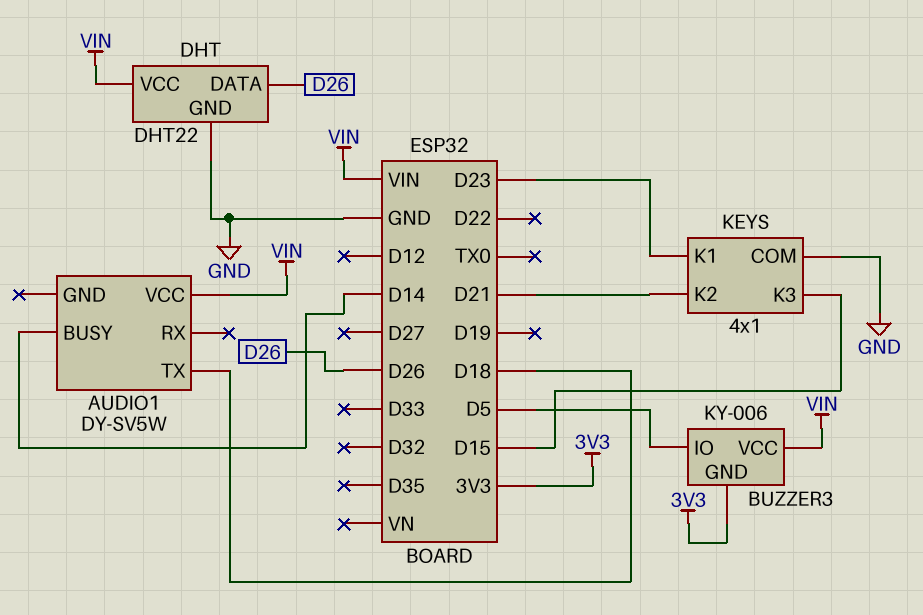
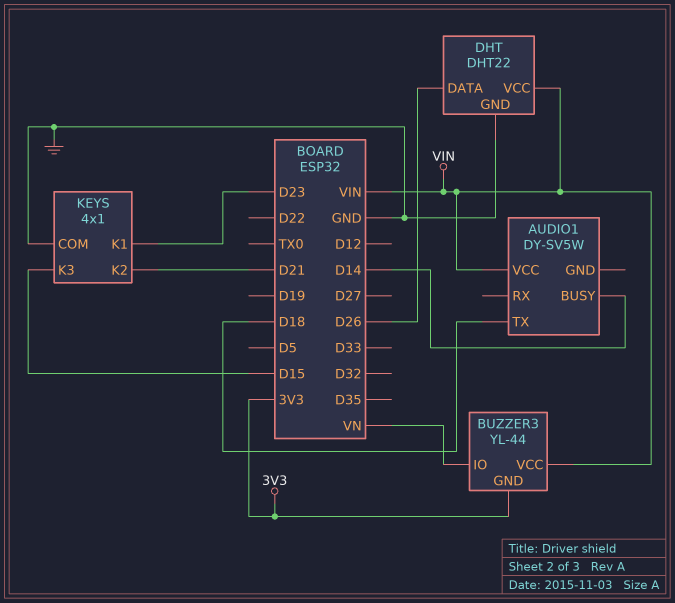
BUZZER3: KY-006 -> YL-44
BUZZER3 pin IO: D5 -> VN

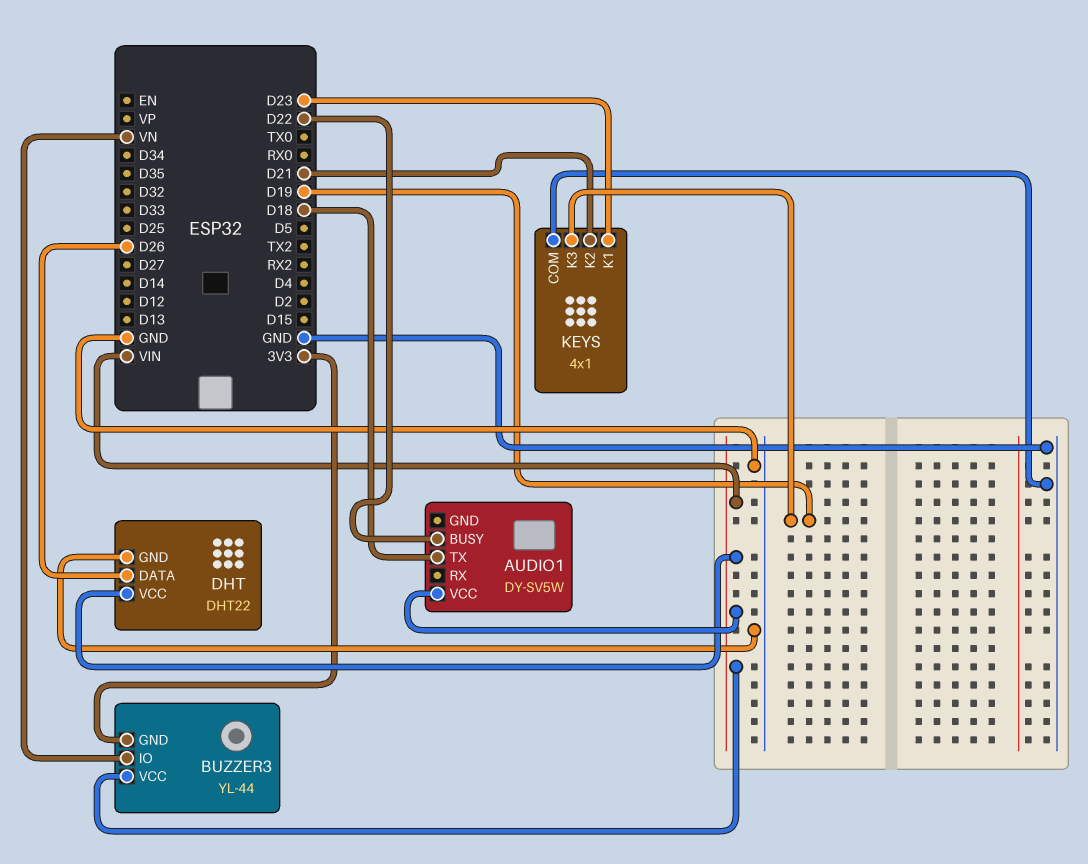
AUDIO1 pin BUSY: D14 -> D22
KEYS pin K3: D15 -> D19

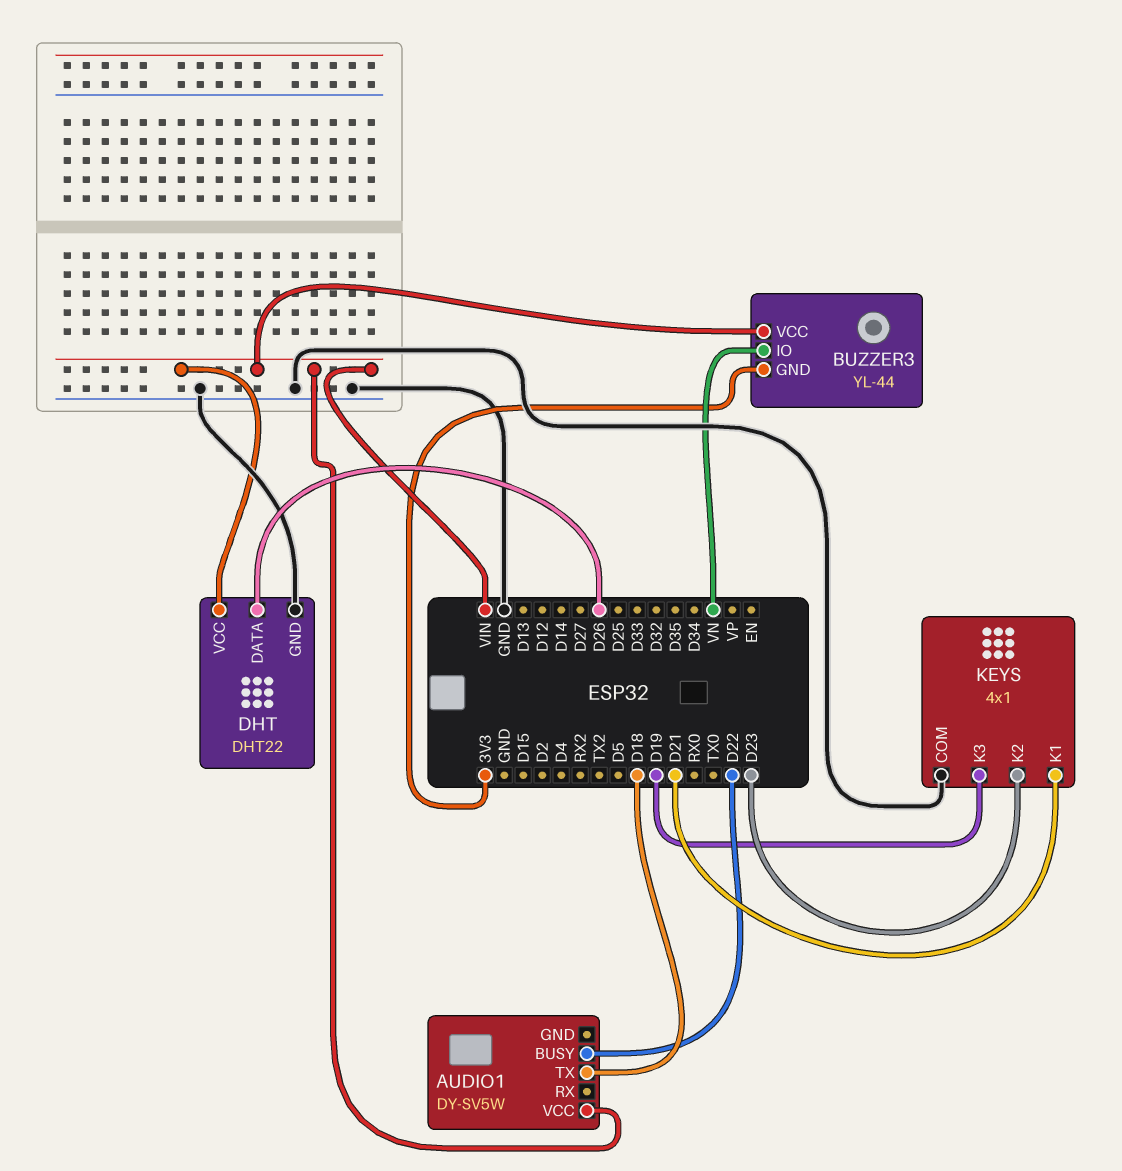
KEYS pin K1: D23 -> D21
KEYS pin K2: D21 -> D23

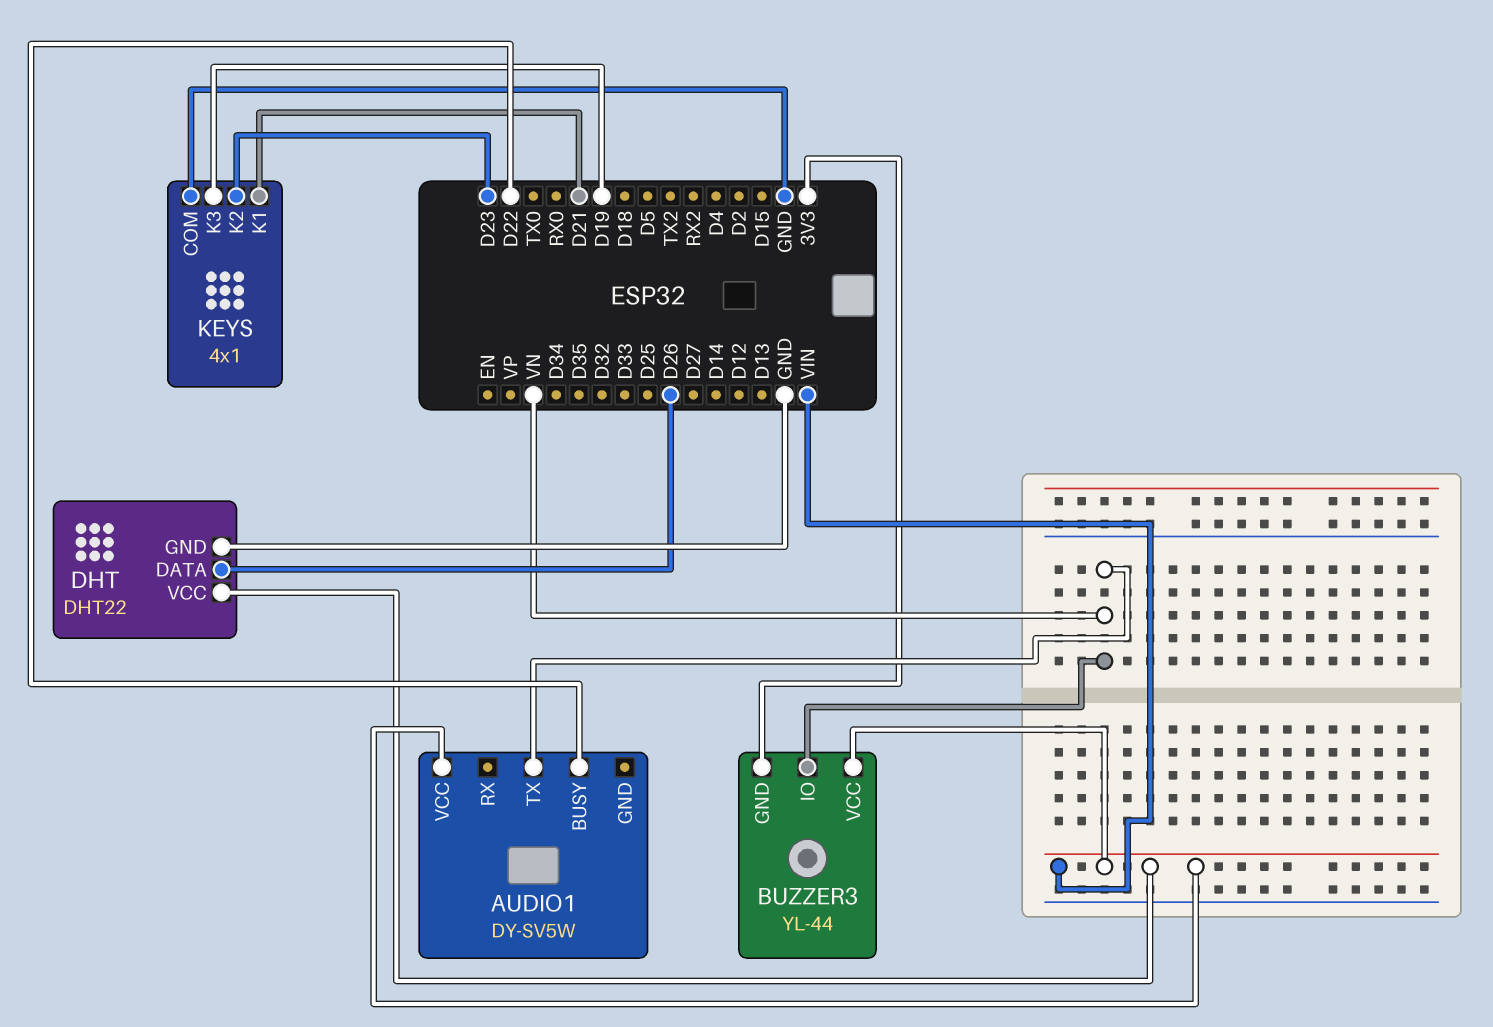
AUDIO1 pin TX: D18 -> VN

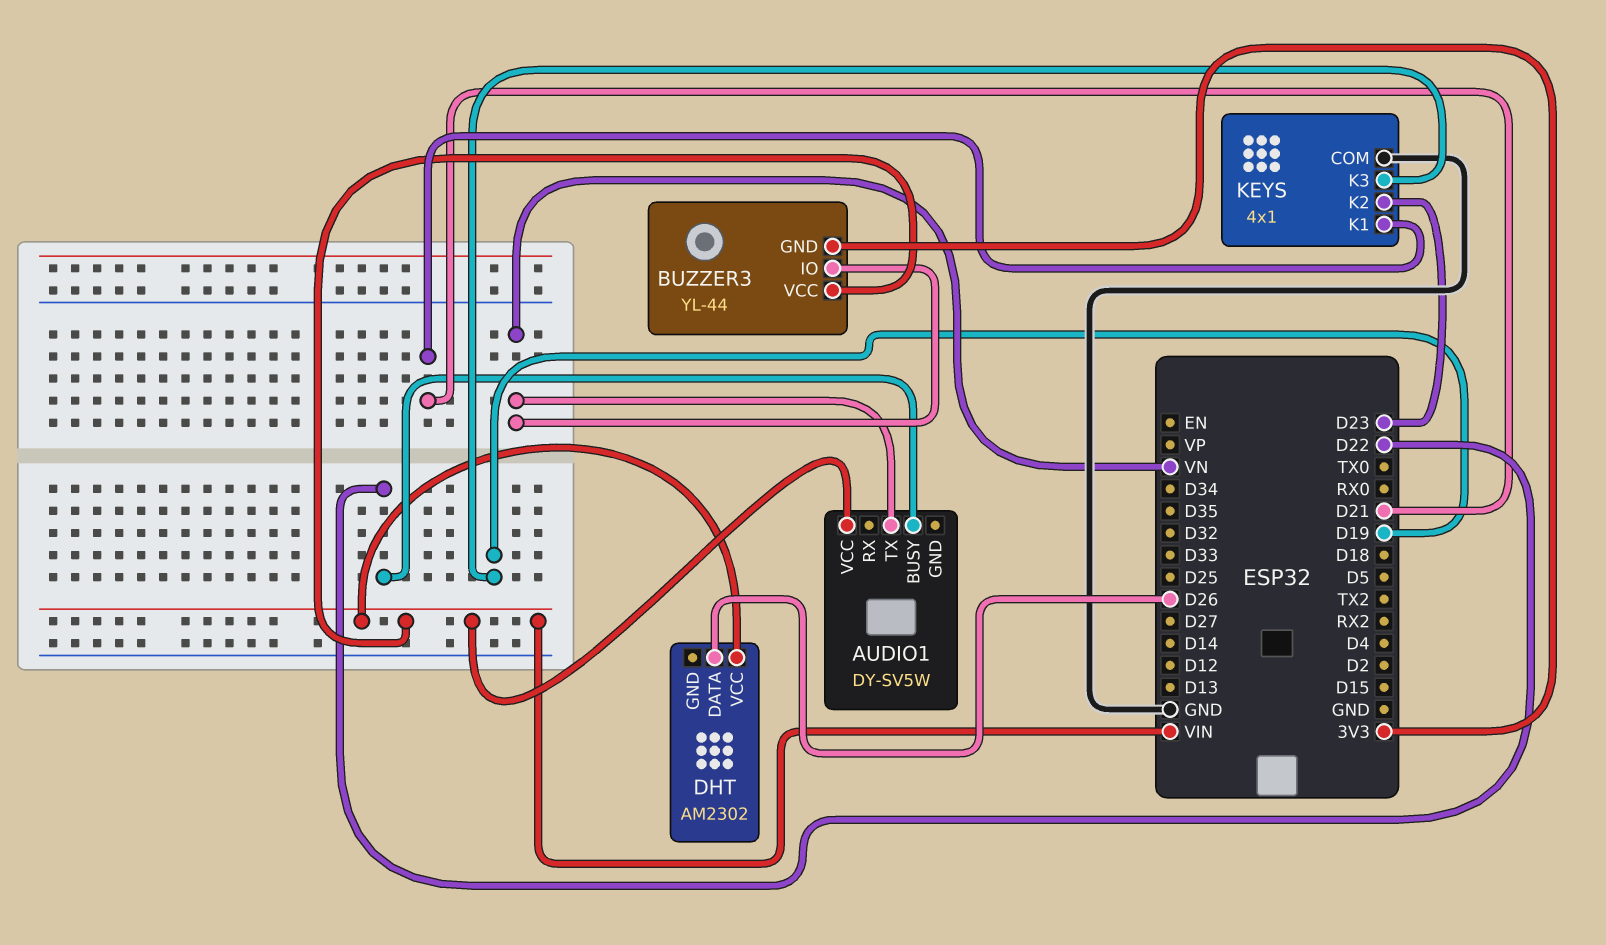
DHT: DHT22 -> AM2302
DHT pin GND: GND -> none

